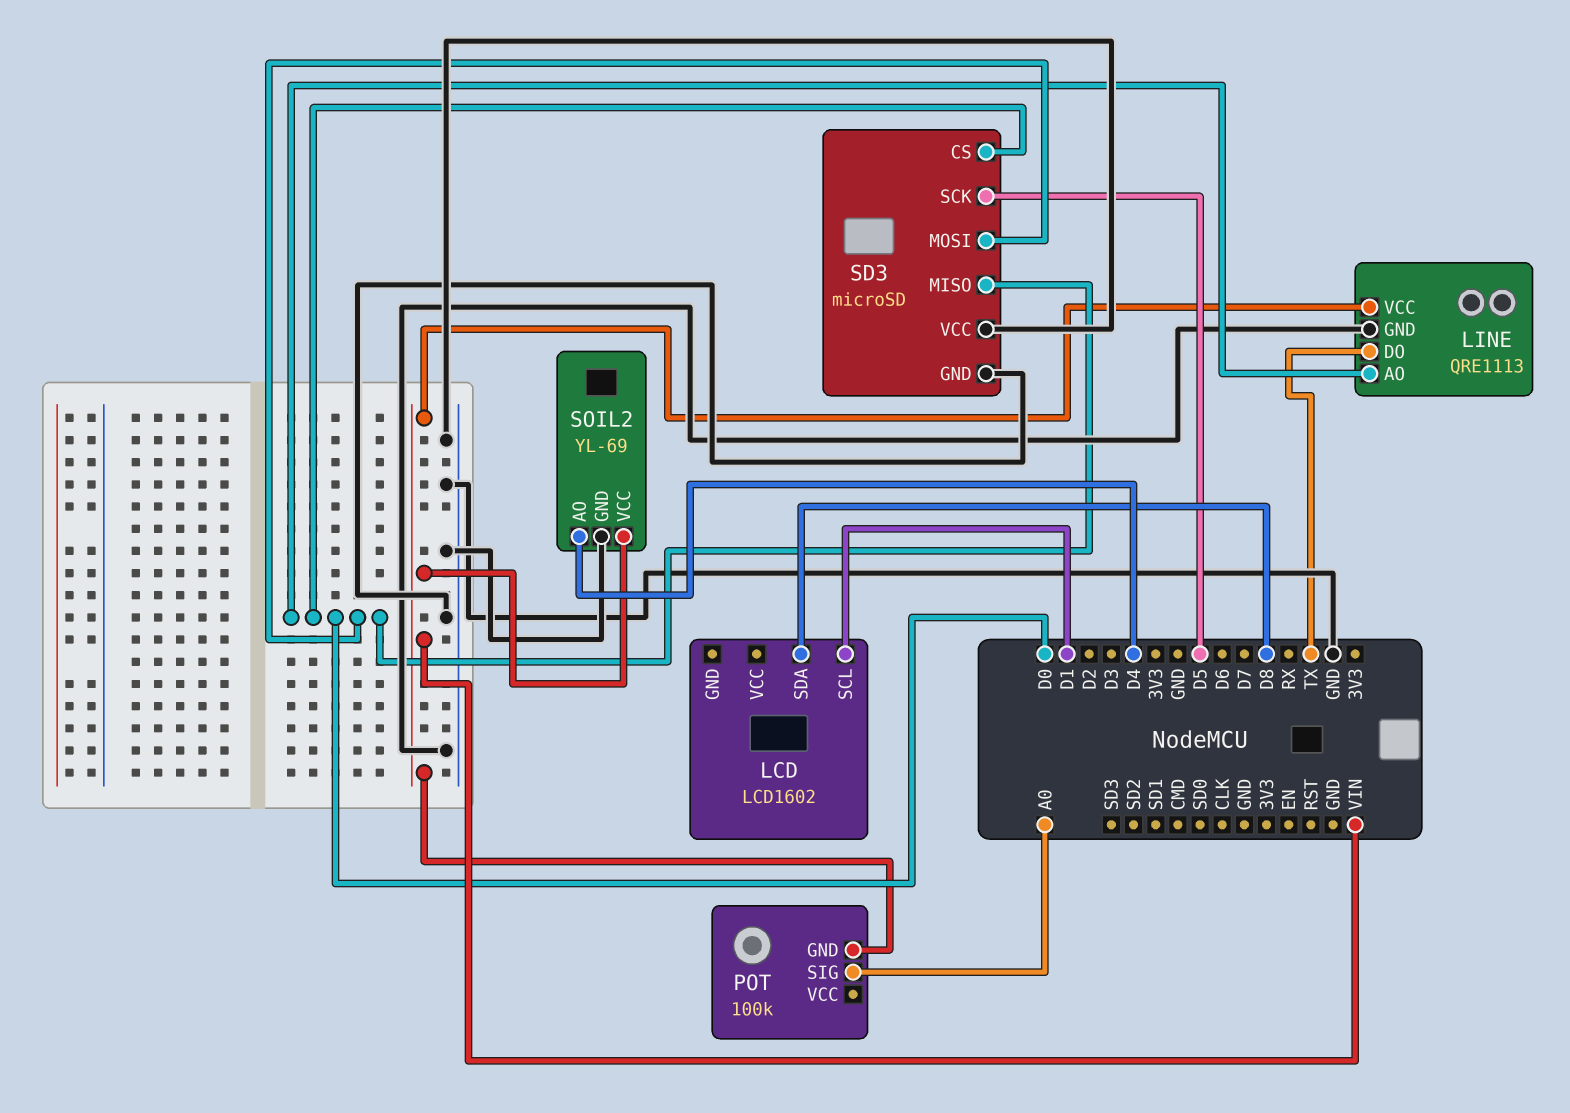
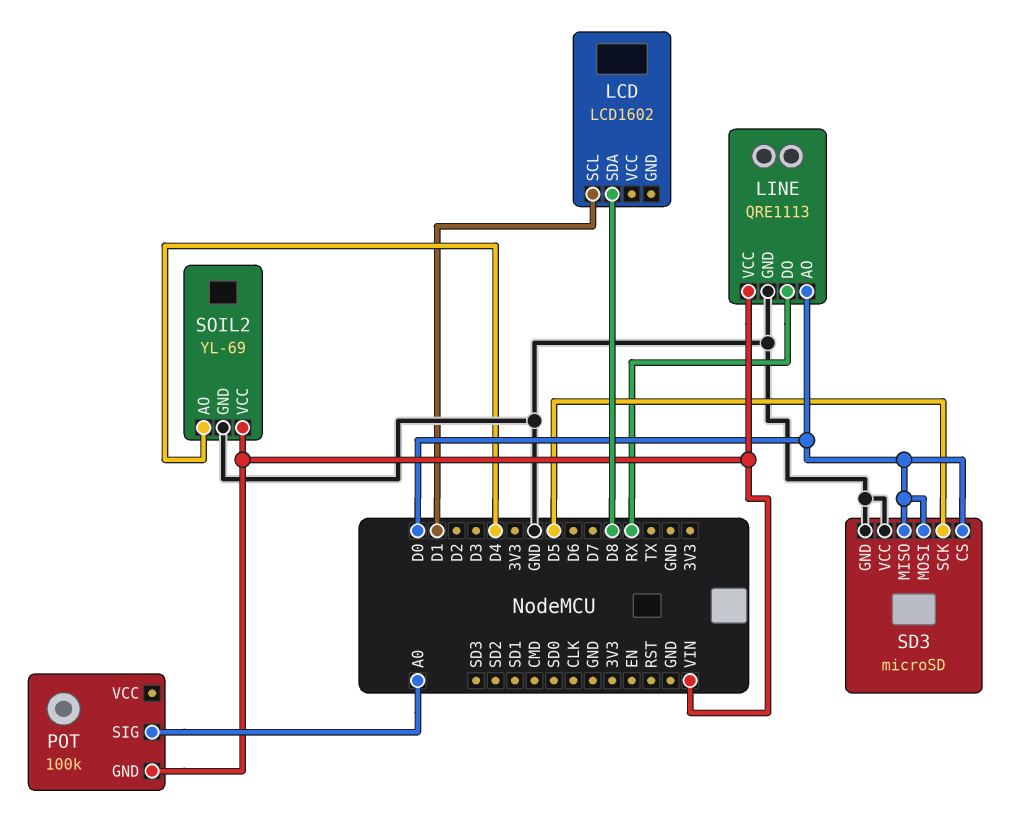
LINE pin DO: TX -> RX

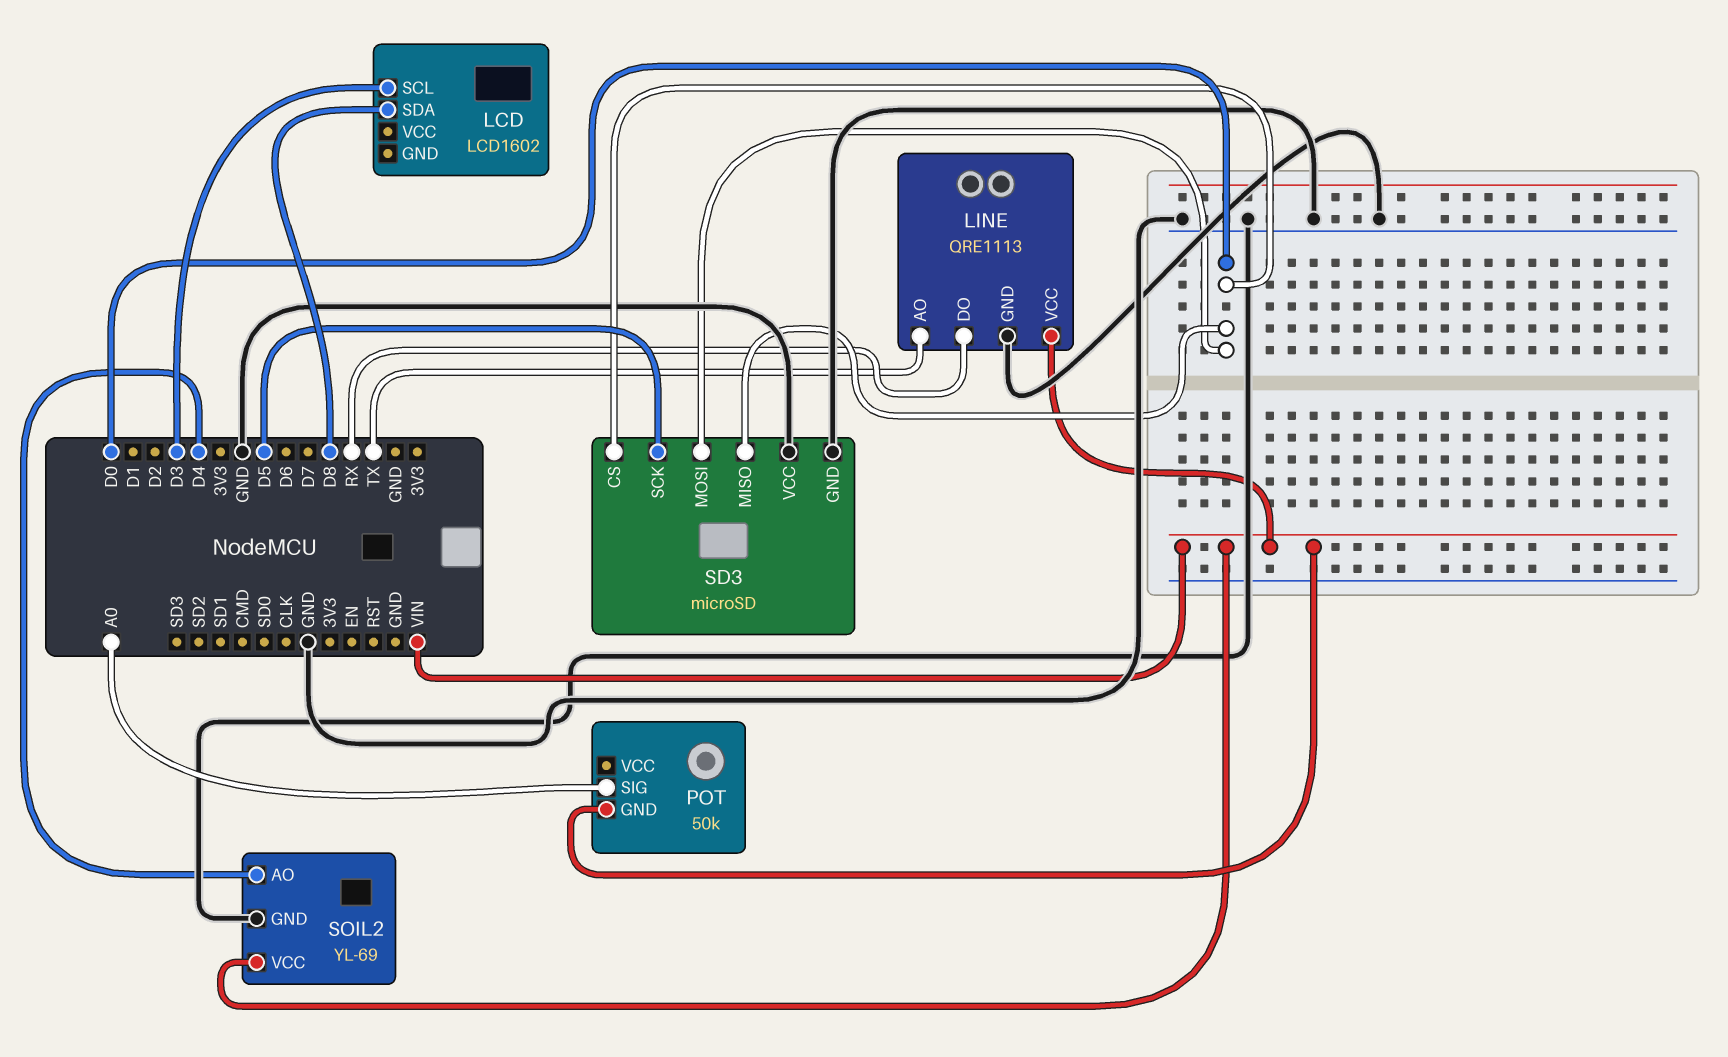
LCD pin SCL: D1 -> D3
LINE pin AO: D0 -> TX
POT: 100k -> 50k

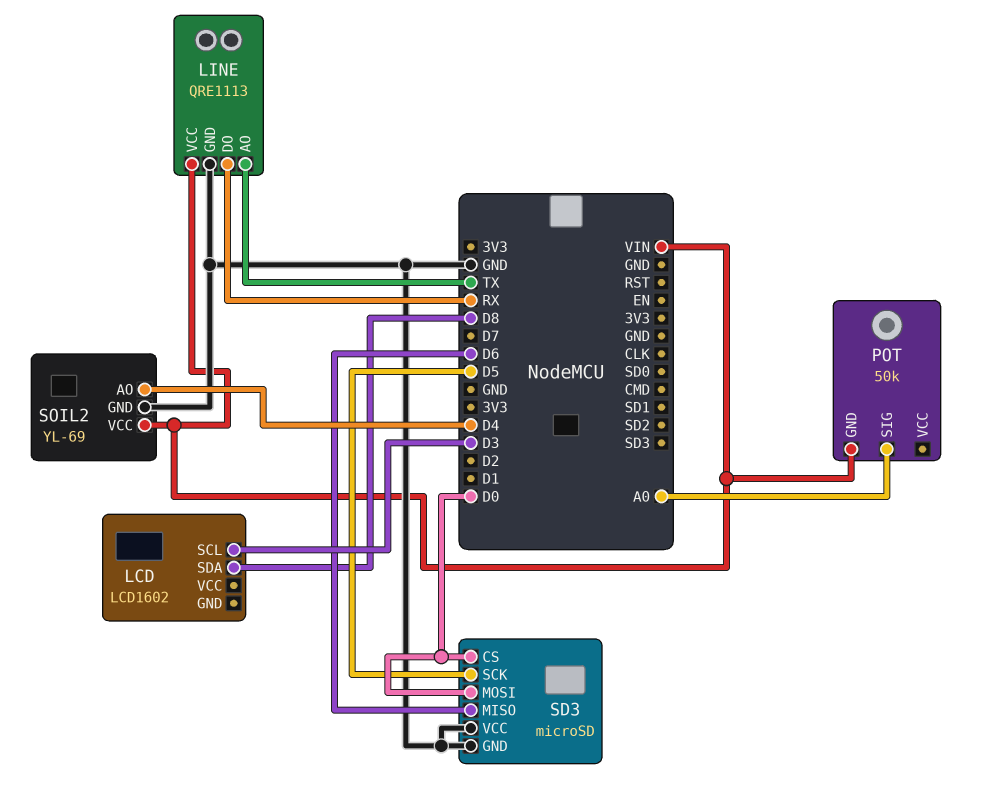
SD3 pin MISO: D0 -> D6

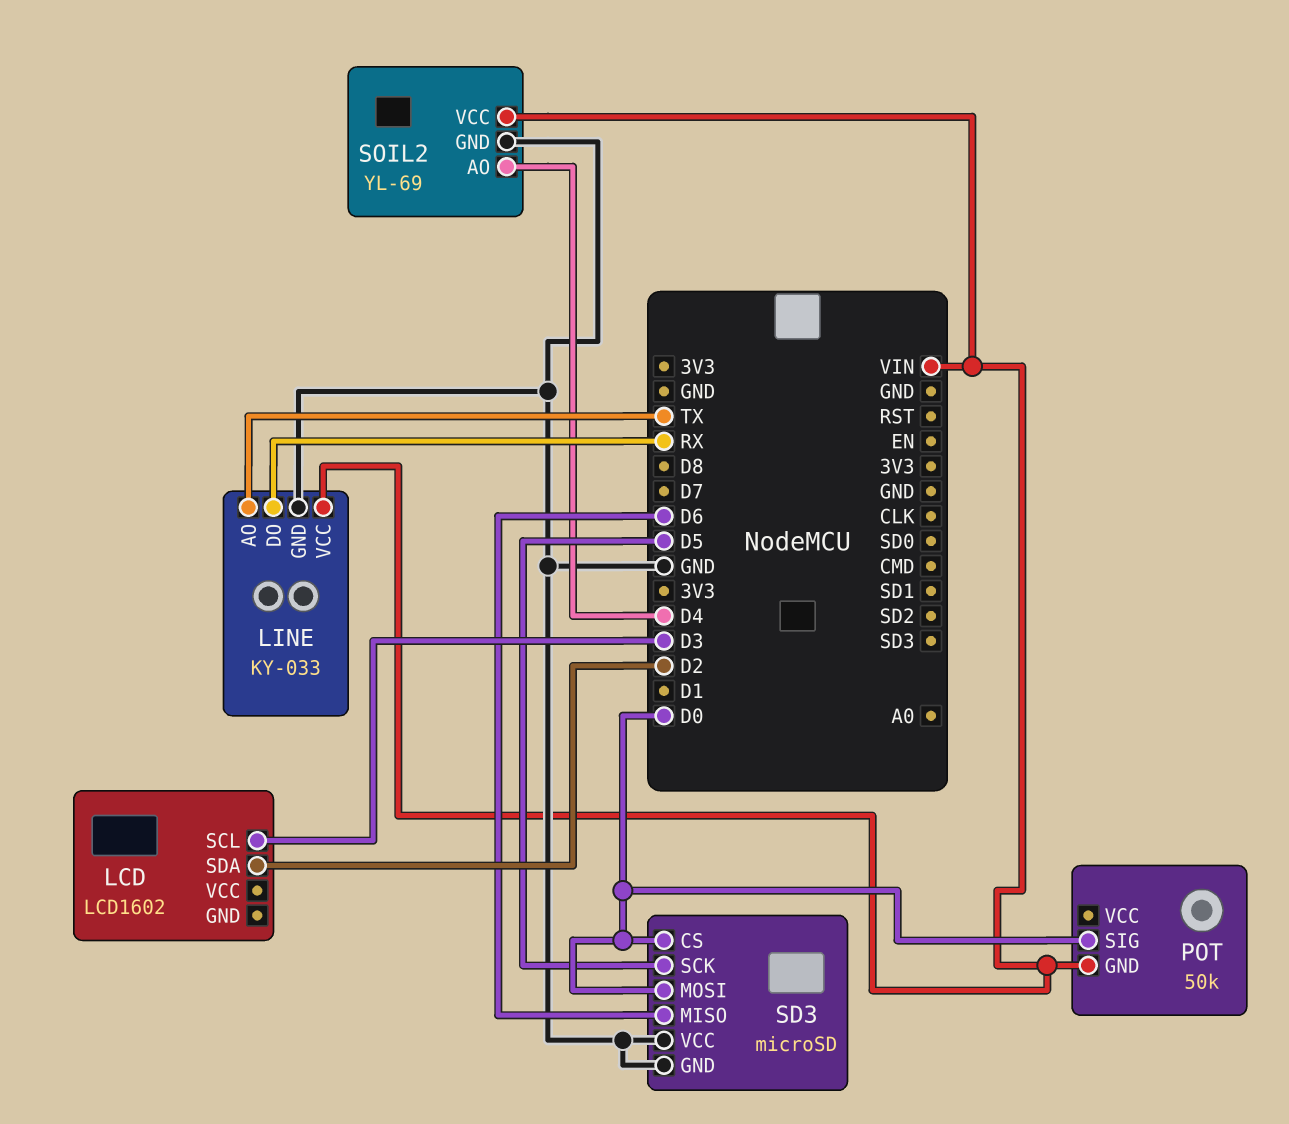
LCD pin SDA: D8 -> D2
LINE: QRE1113 -> KY-033
POT pin SIG: A0 -> D0

